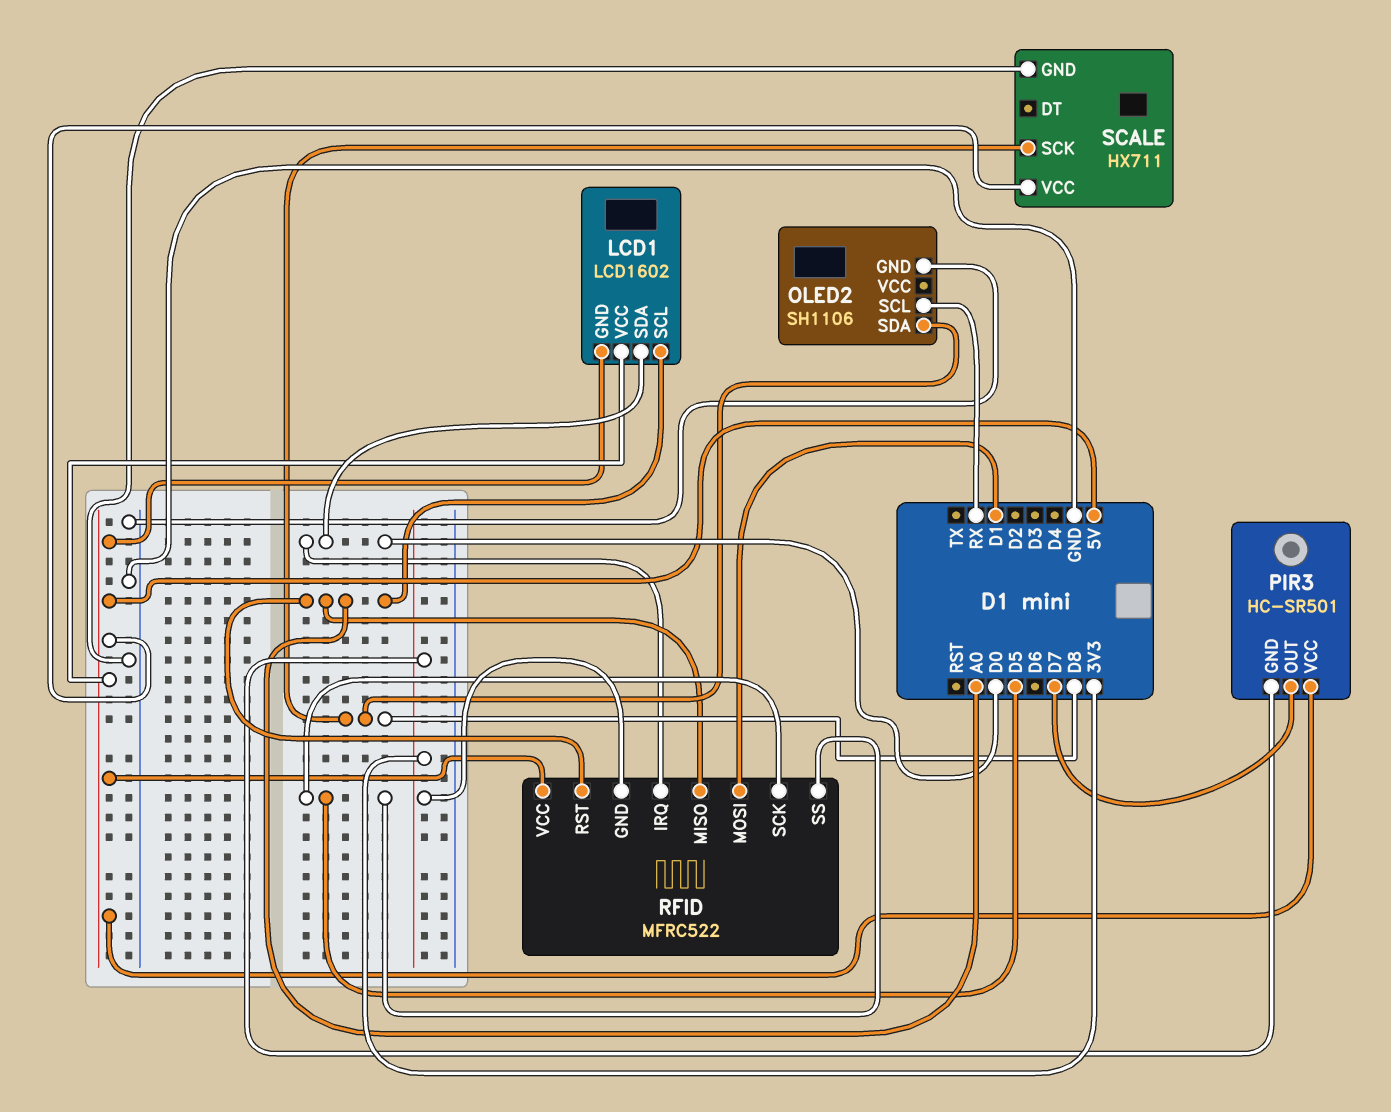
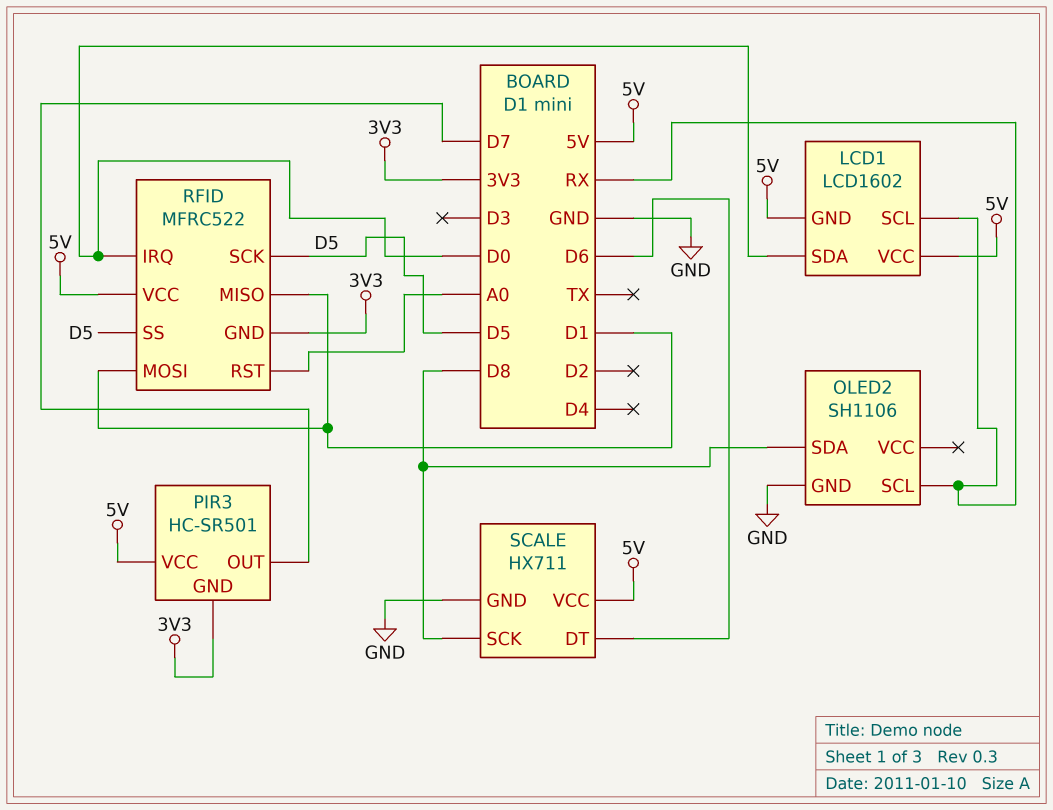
LCD1 pin SCL: A0 -> RX
RFID pin MISO: A0 -> D1
SCALE pin DT: none -> D6

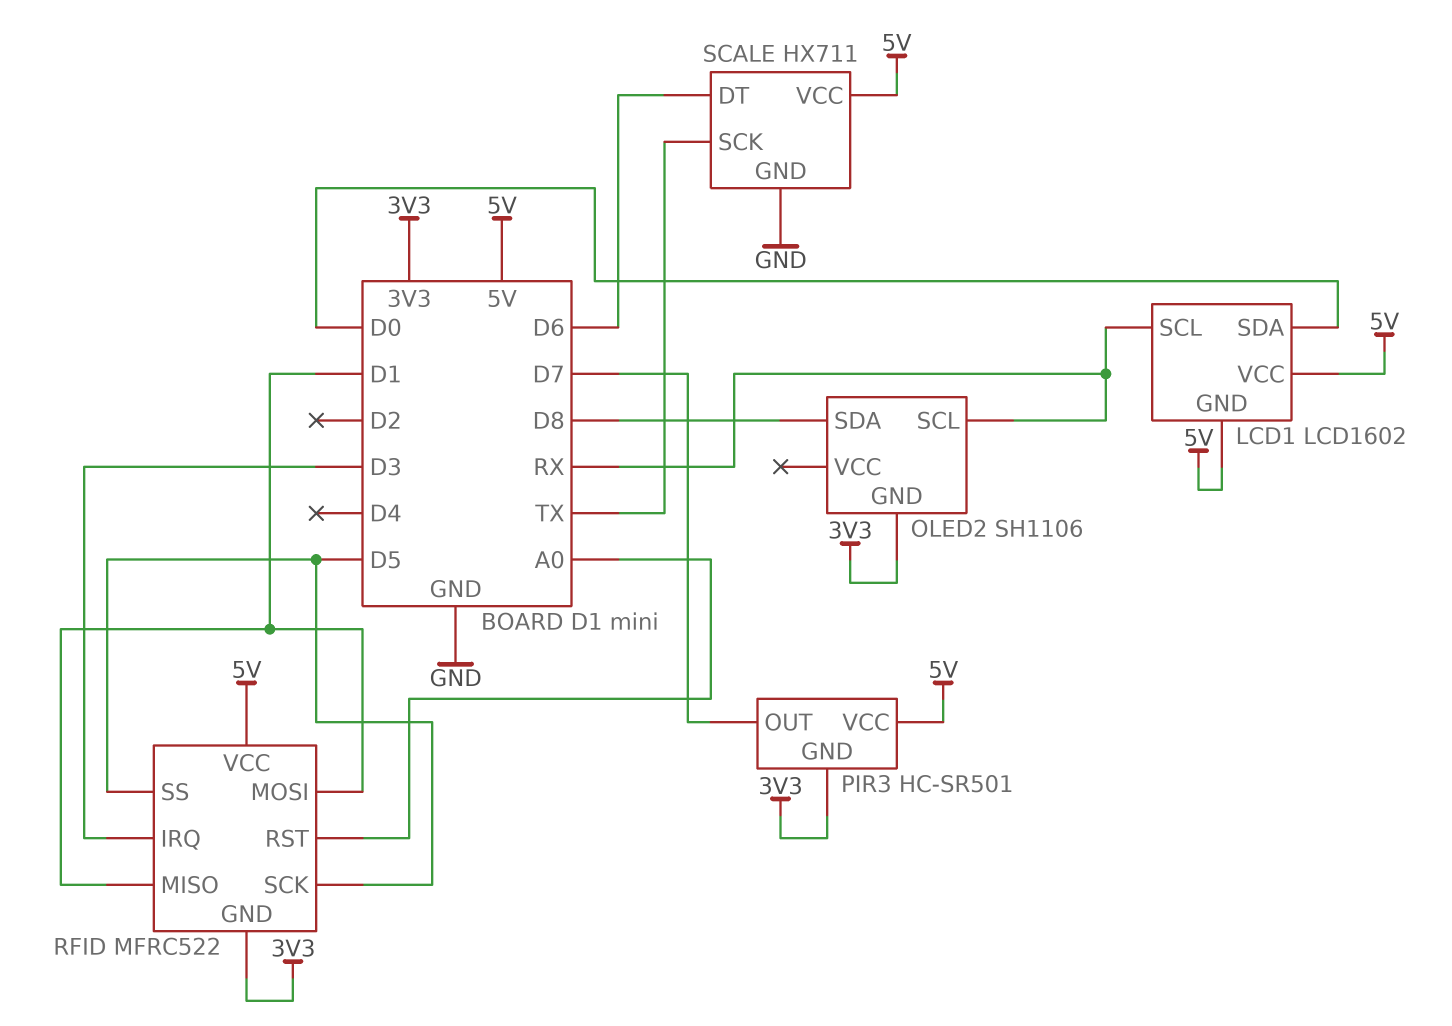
OLED2 pin GND: GND -> 3V3
RFID pin IRQ: D0 -> D3
SCALE pin SCK: D8 -> TX

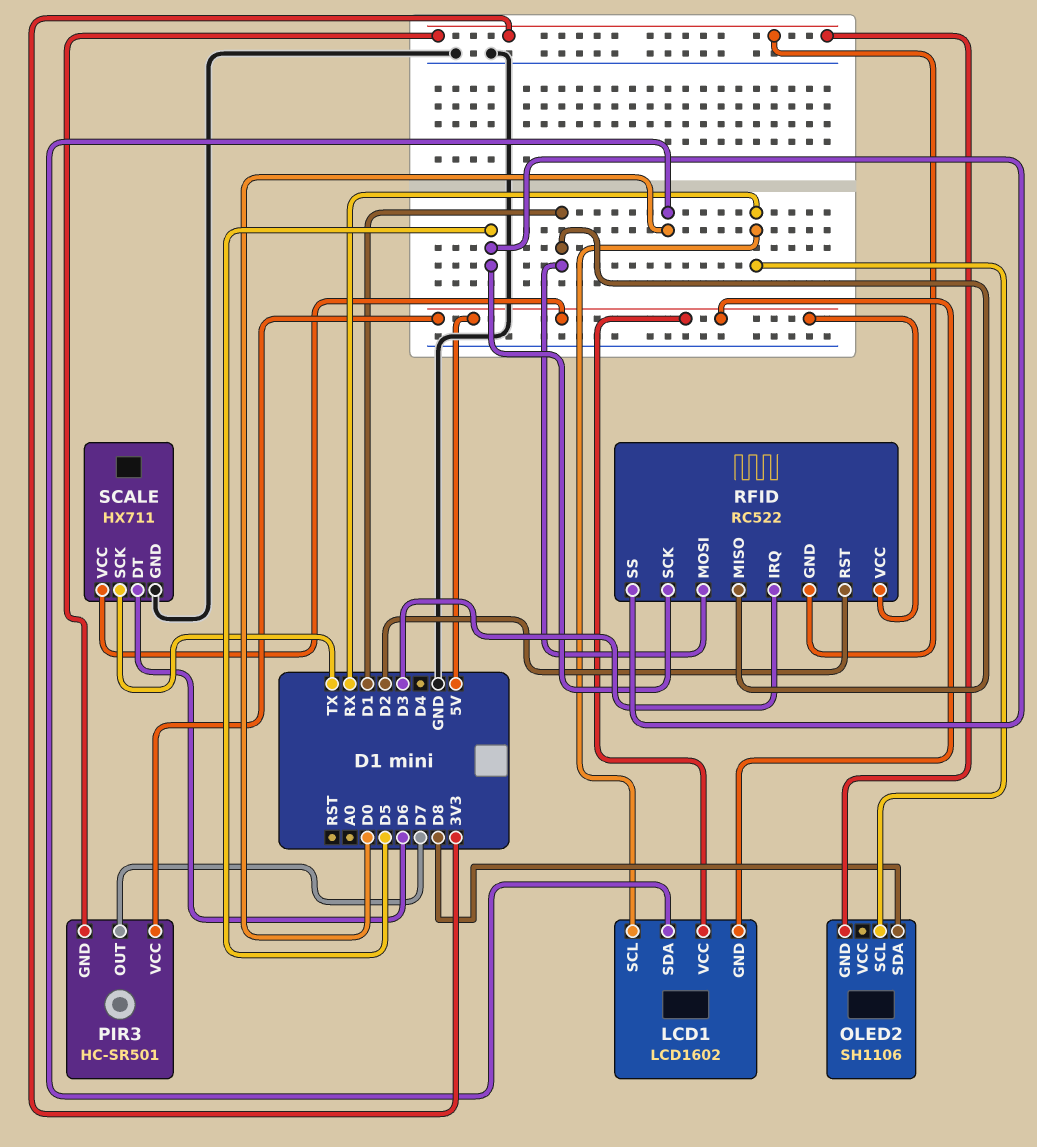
RFID: MFRC522 -> RC522
RFID pin RST: A0 -> D2

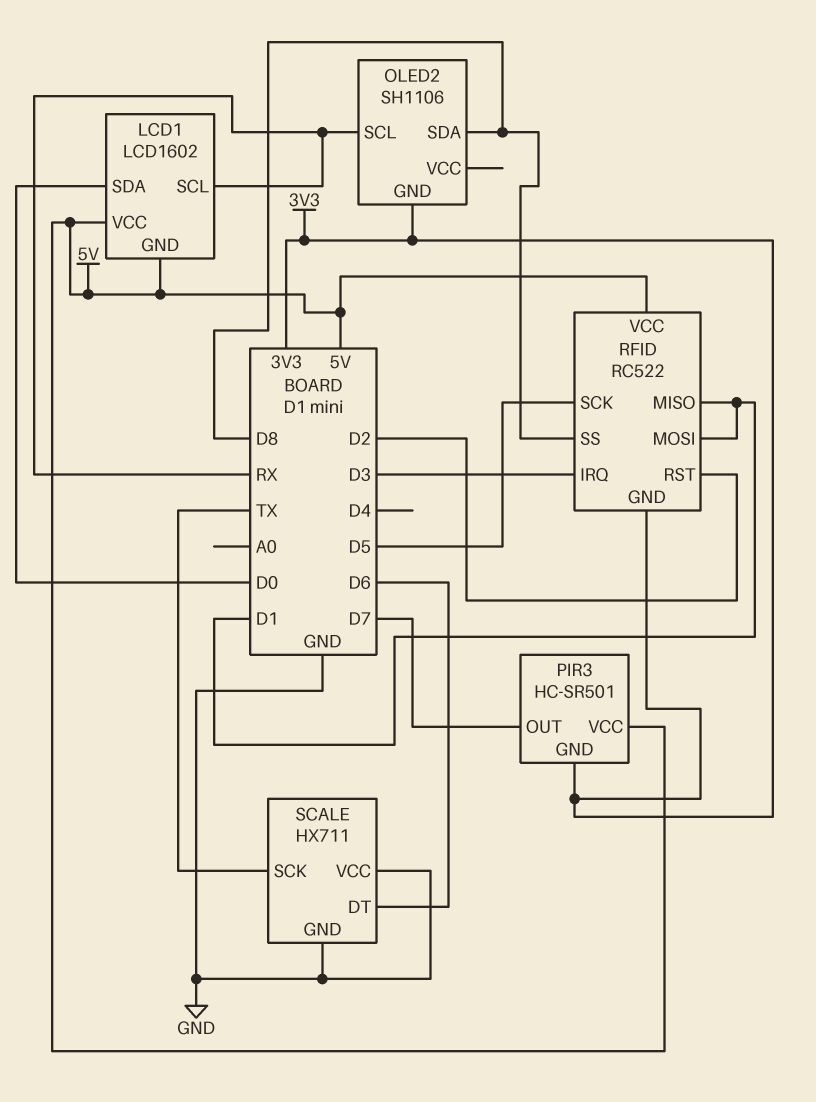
RFID pin SS: D5 -> D8
SCALE pin VCC: 5V -> GND

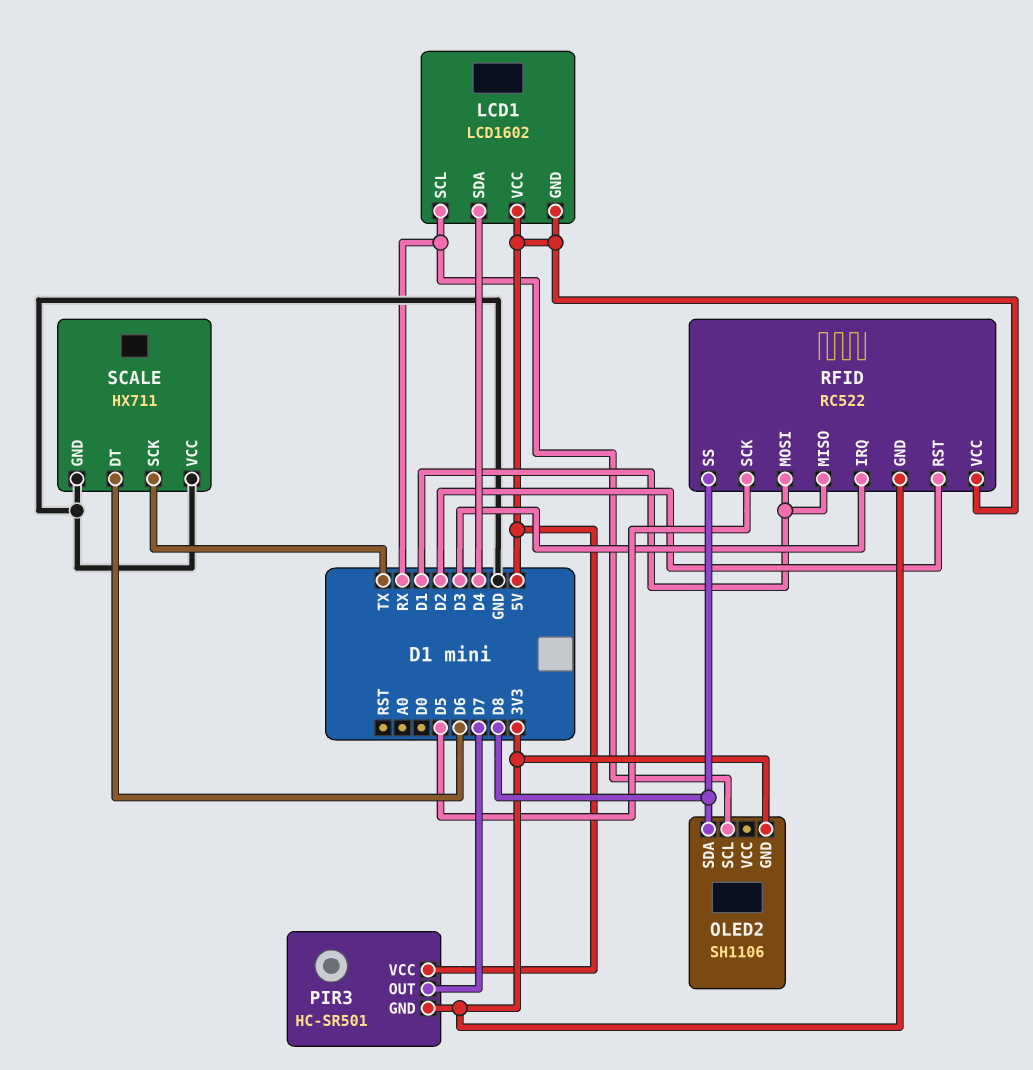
LCD1 pin SDA: D0 -> D4

